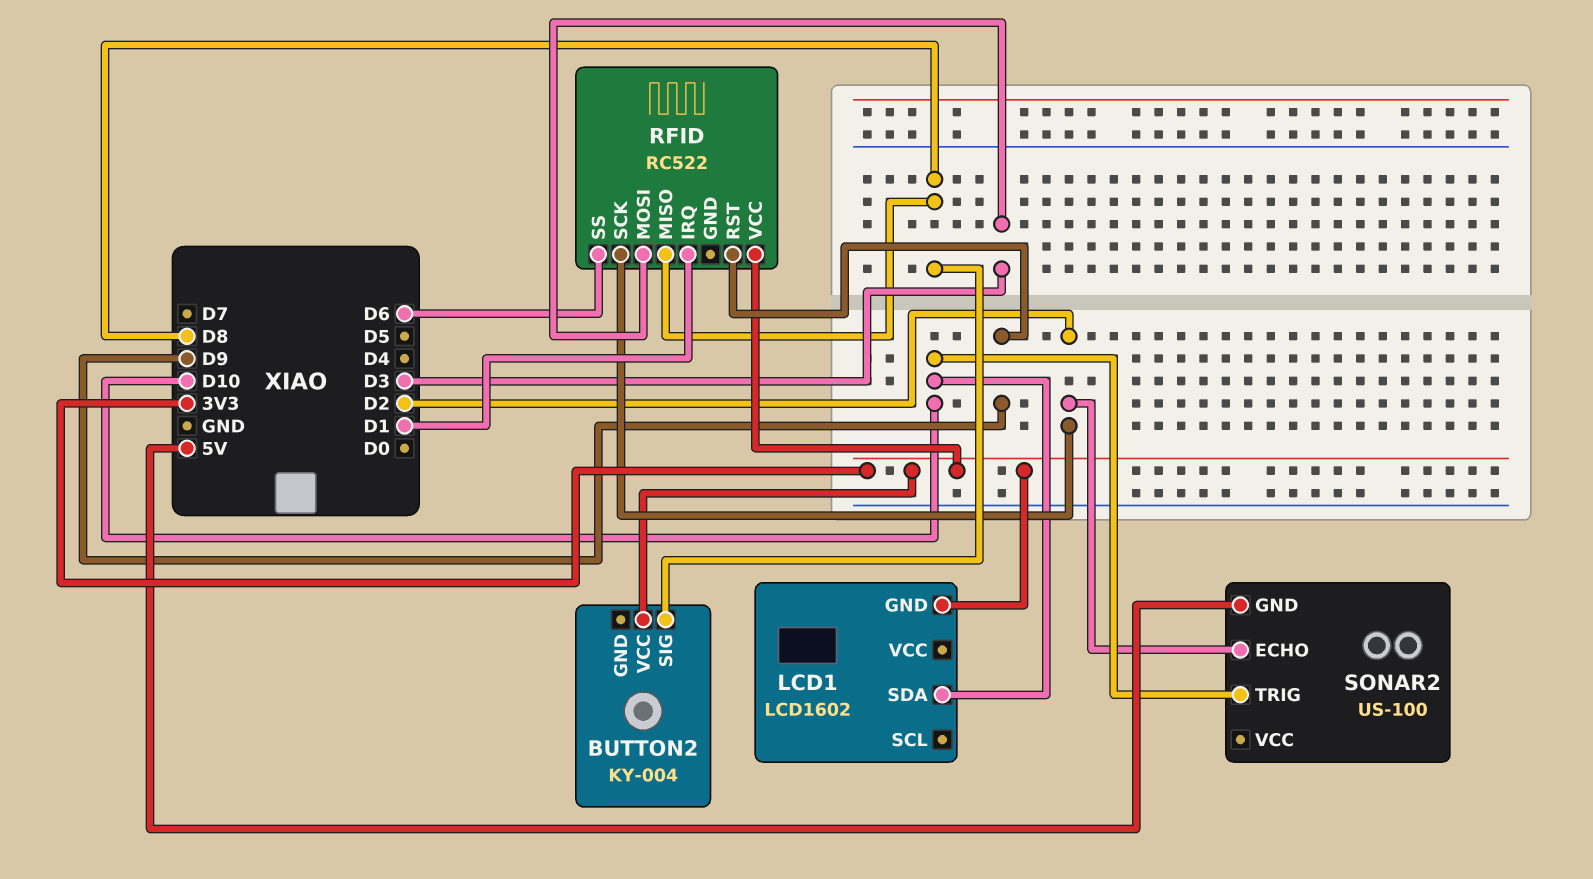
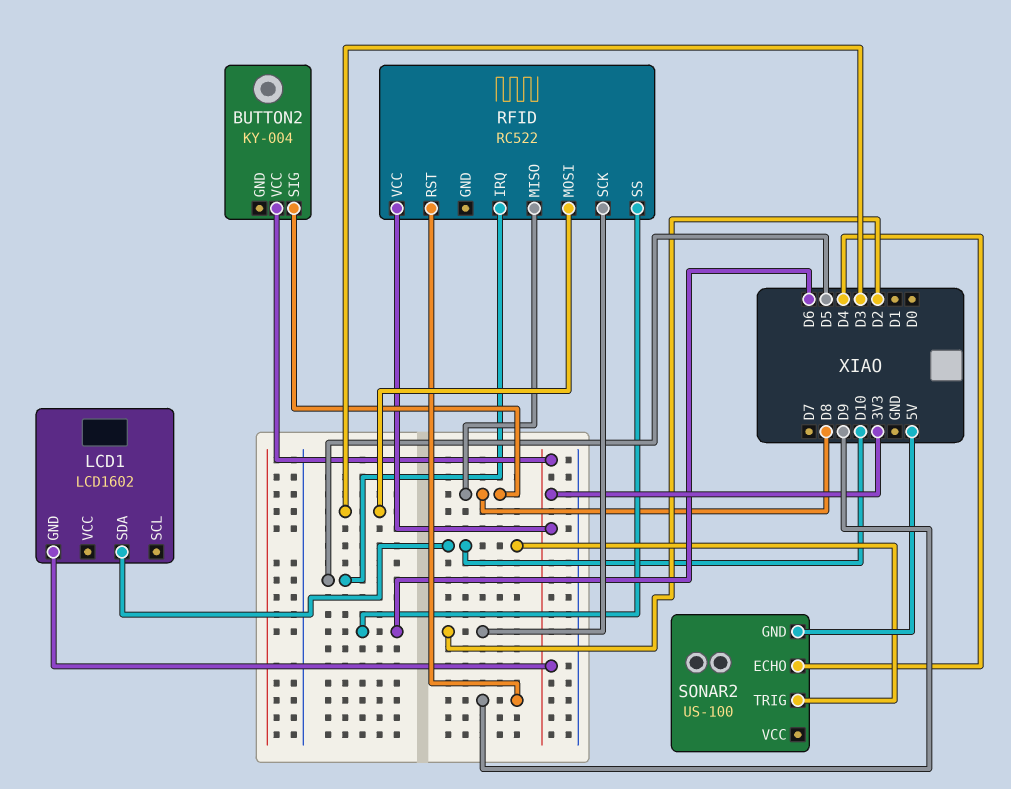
RFID pin IRQ: D1 -> D5
SONAR2 pin ECHO: D2 -> D4

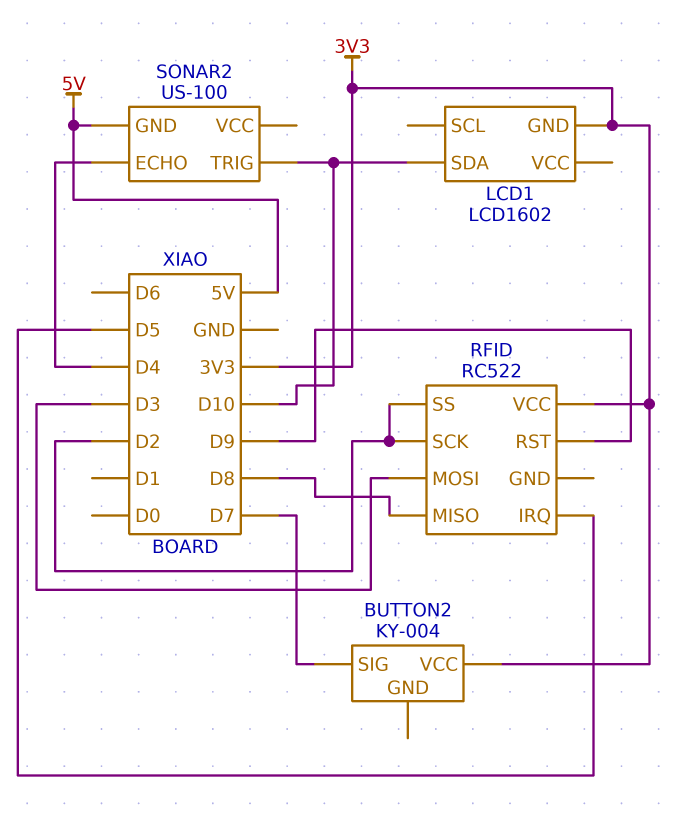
BUTTON2 pin SIG: D8 -> D7
RFID pin SS: D6 -> D2

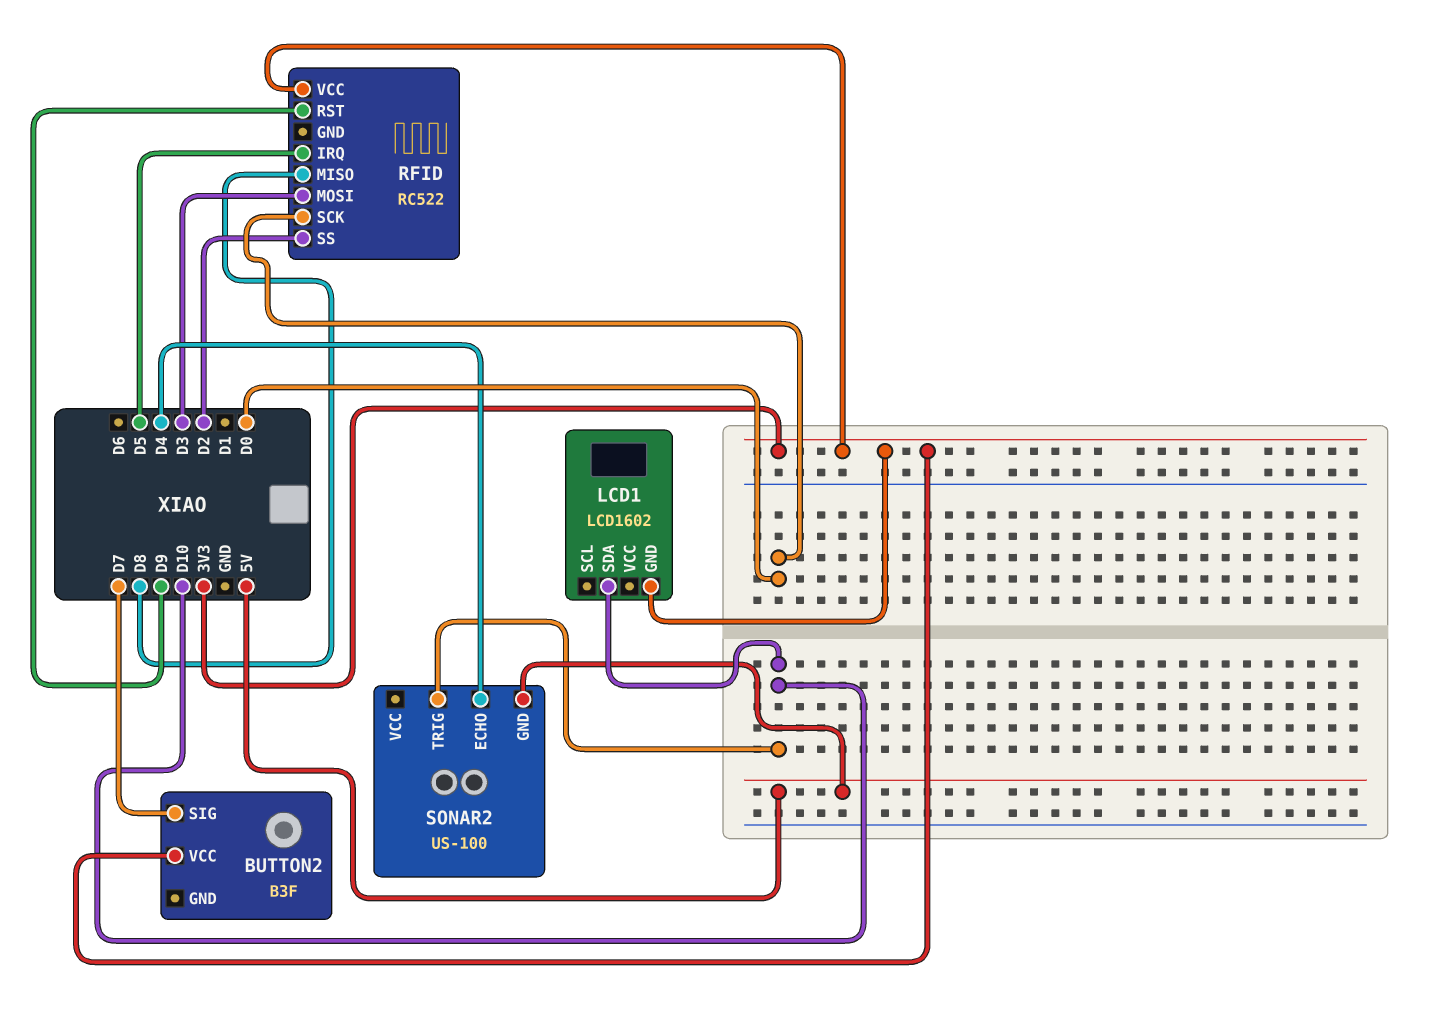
BUTTON2: KY-004 -> B3F
RFID pin SCK: D2 -> D0

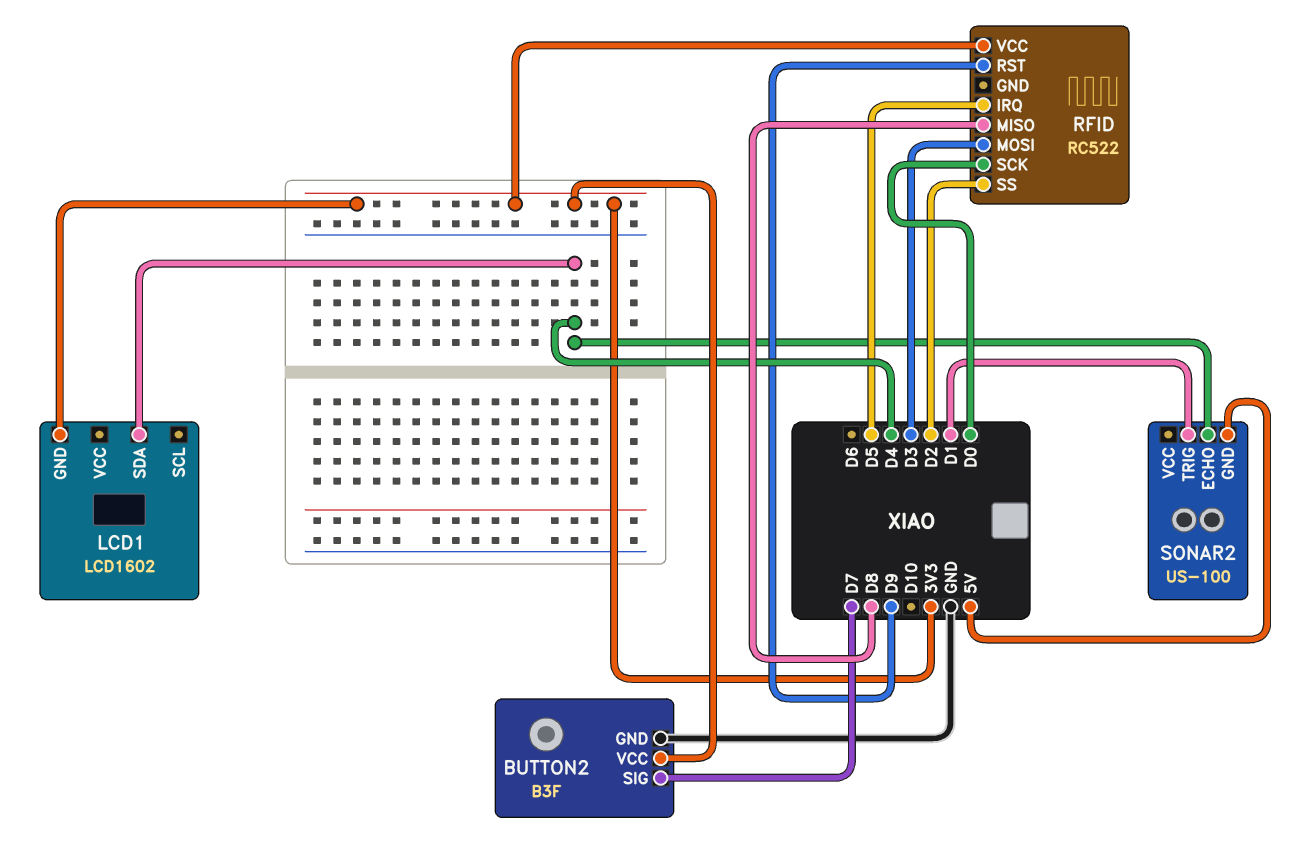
BUTTON2 pin GND: none -> GND
LCD1 pin SDA: D10 -> D4
SONAR2 pin TRIG: D10 -> D1

